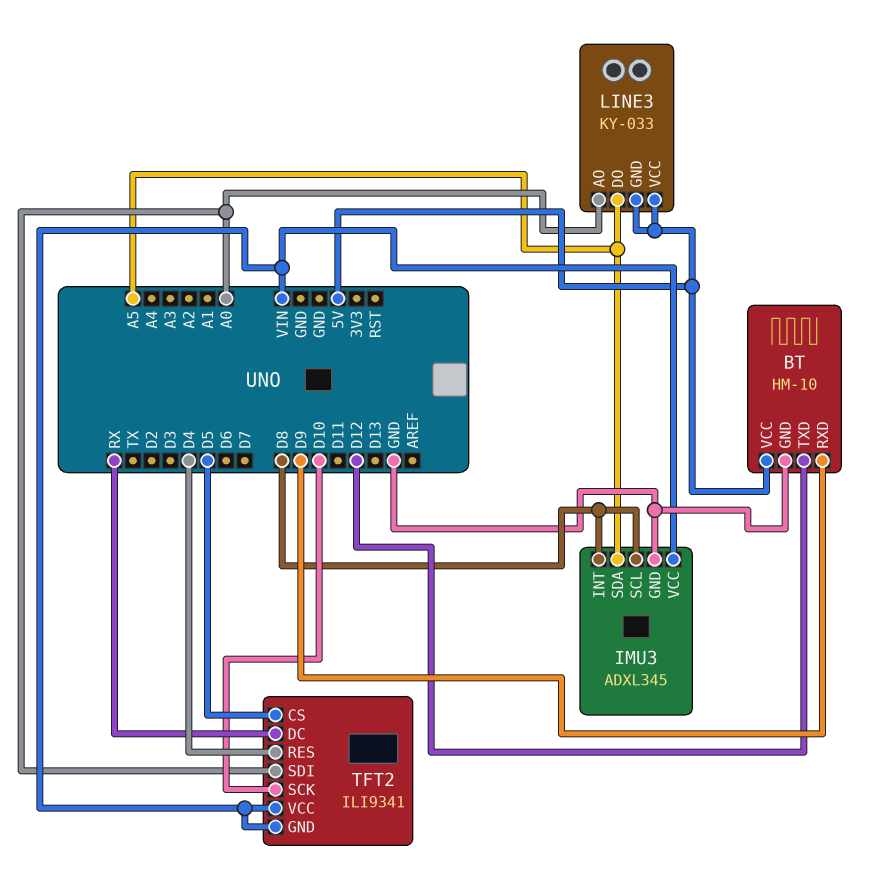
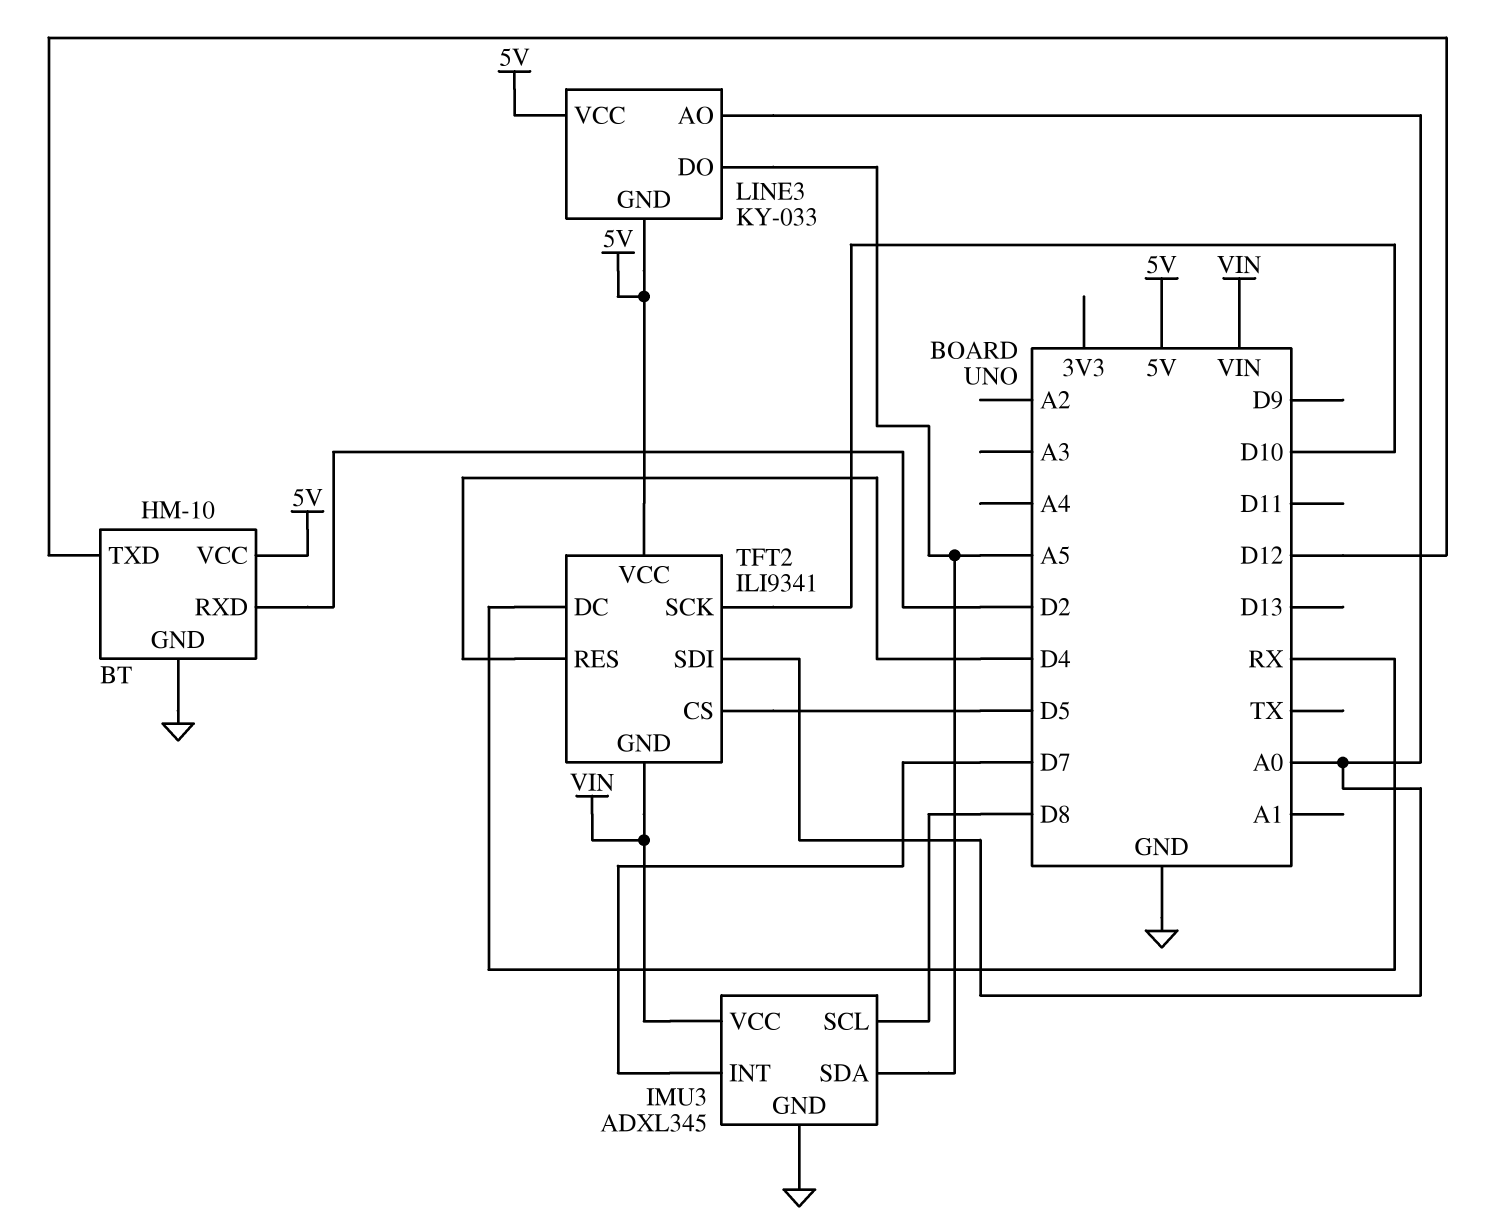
BT pin RXD: D9 -> D2
IMU3 pin INT: D8 -> D7
TFT2 pin VCC: VIN -> 5V

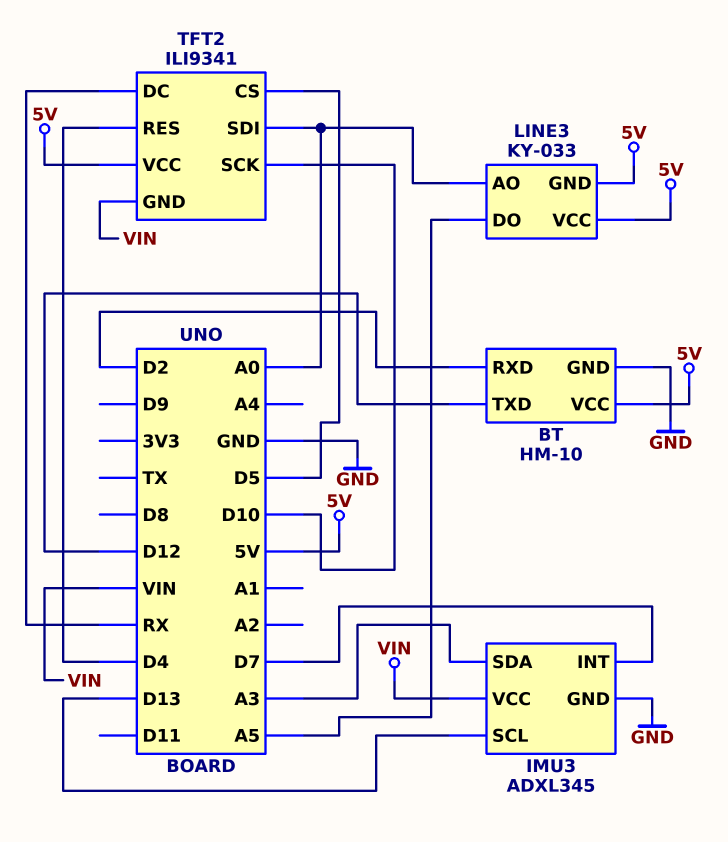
IMU3 pin SCL: D8 -> D13
IMU3 pin SDA: A5 -> A3

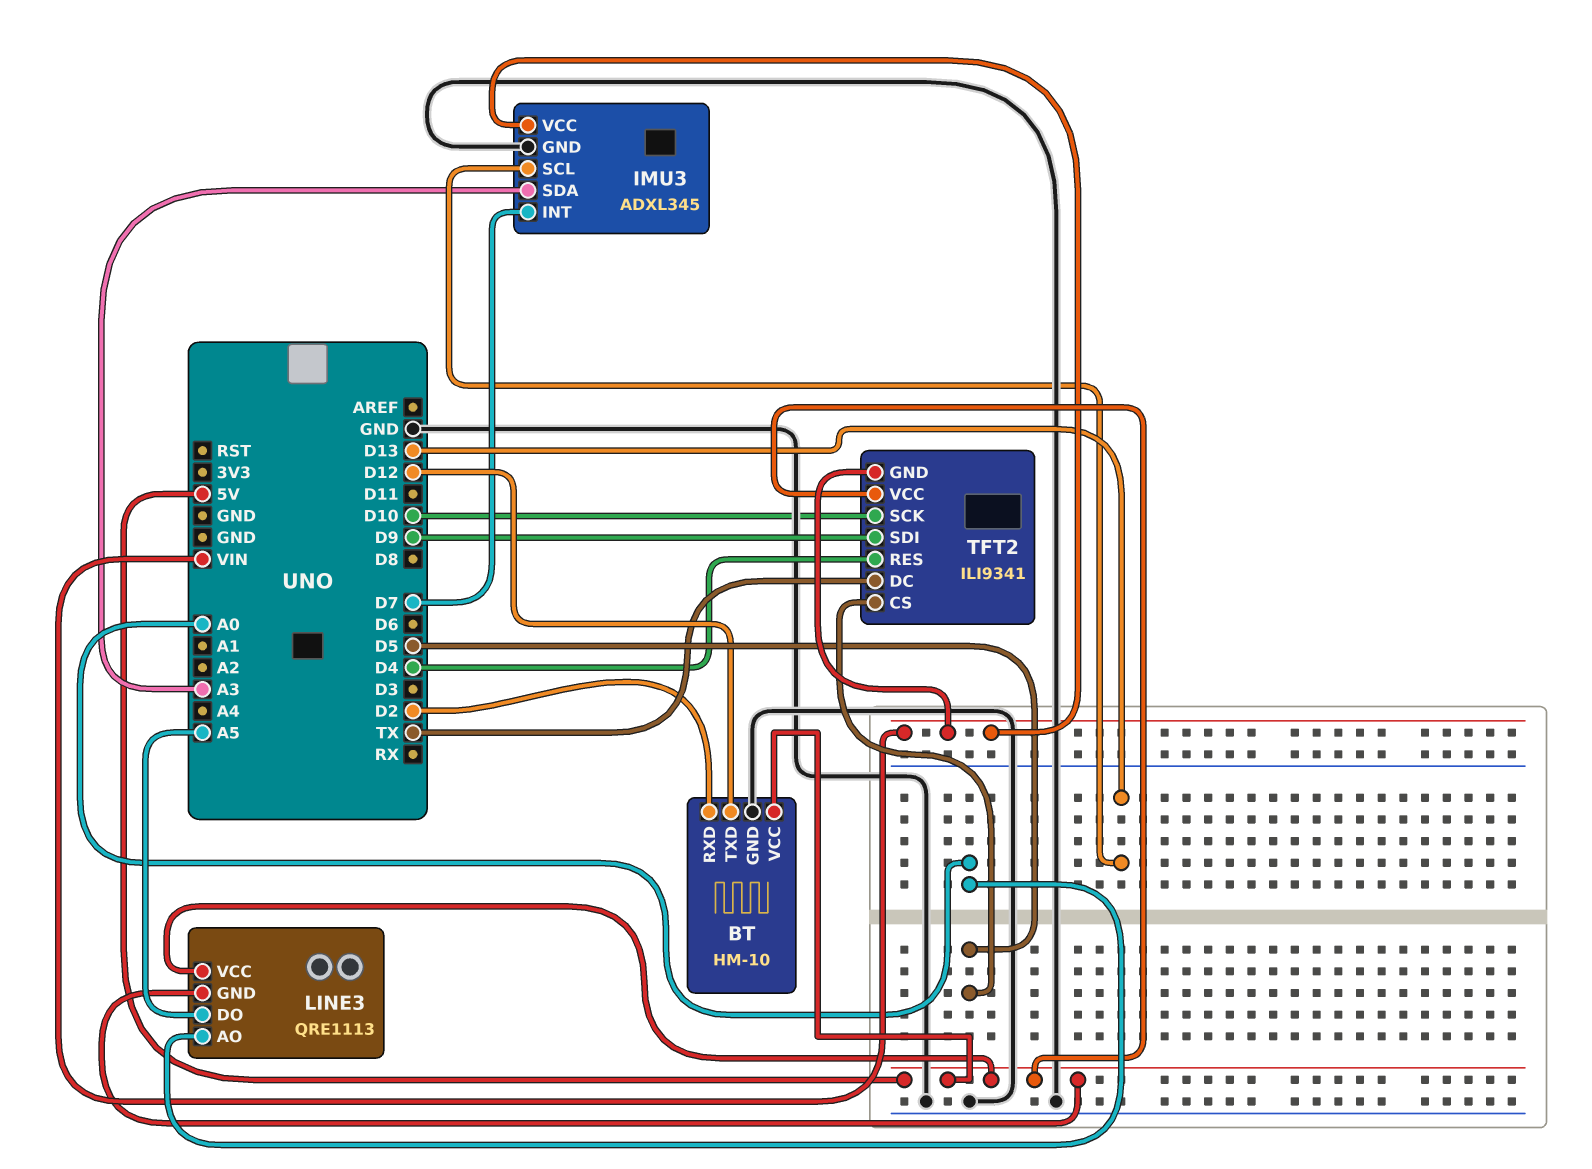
LINE3: KY-033 -> QRE1113
TFT2 pin DC: RX -> TX
TFT2 pin SDI: A0 -> D9

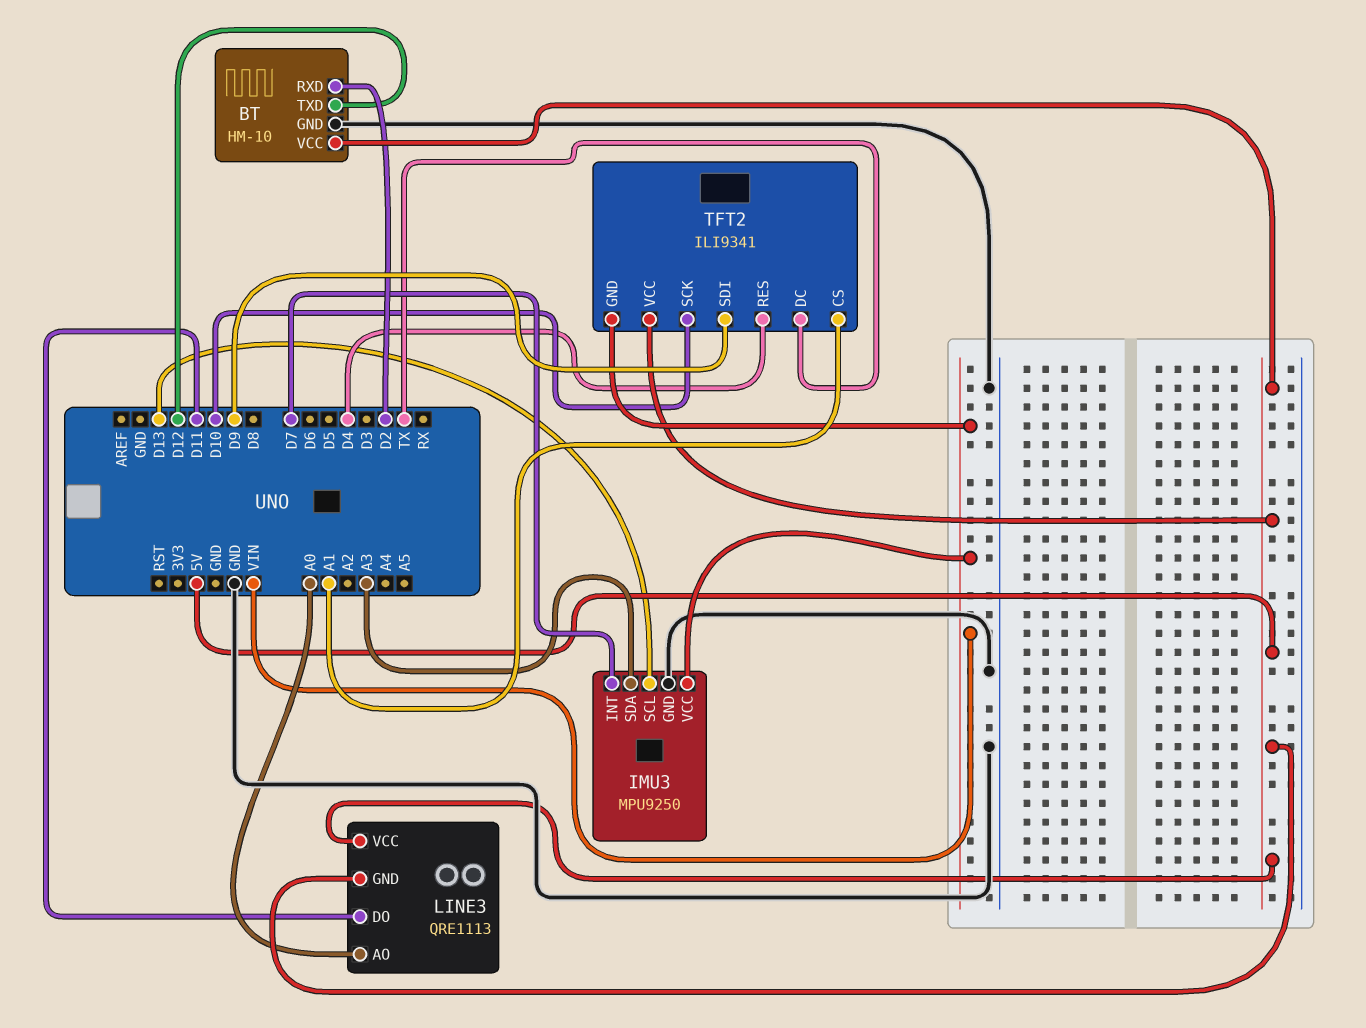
IMU3: ADXL345 -> MPU9250
LINE3 pin DO: A5 -> D11
TFT2 pin CS: D5 -> A1

